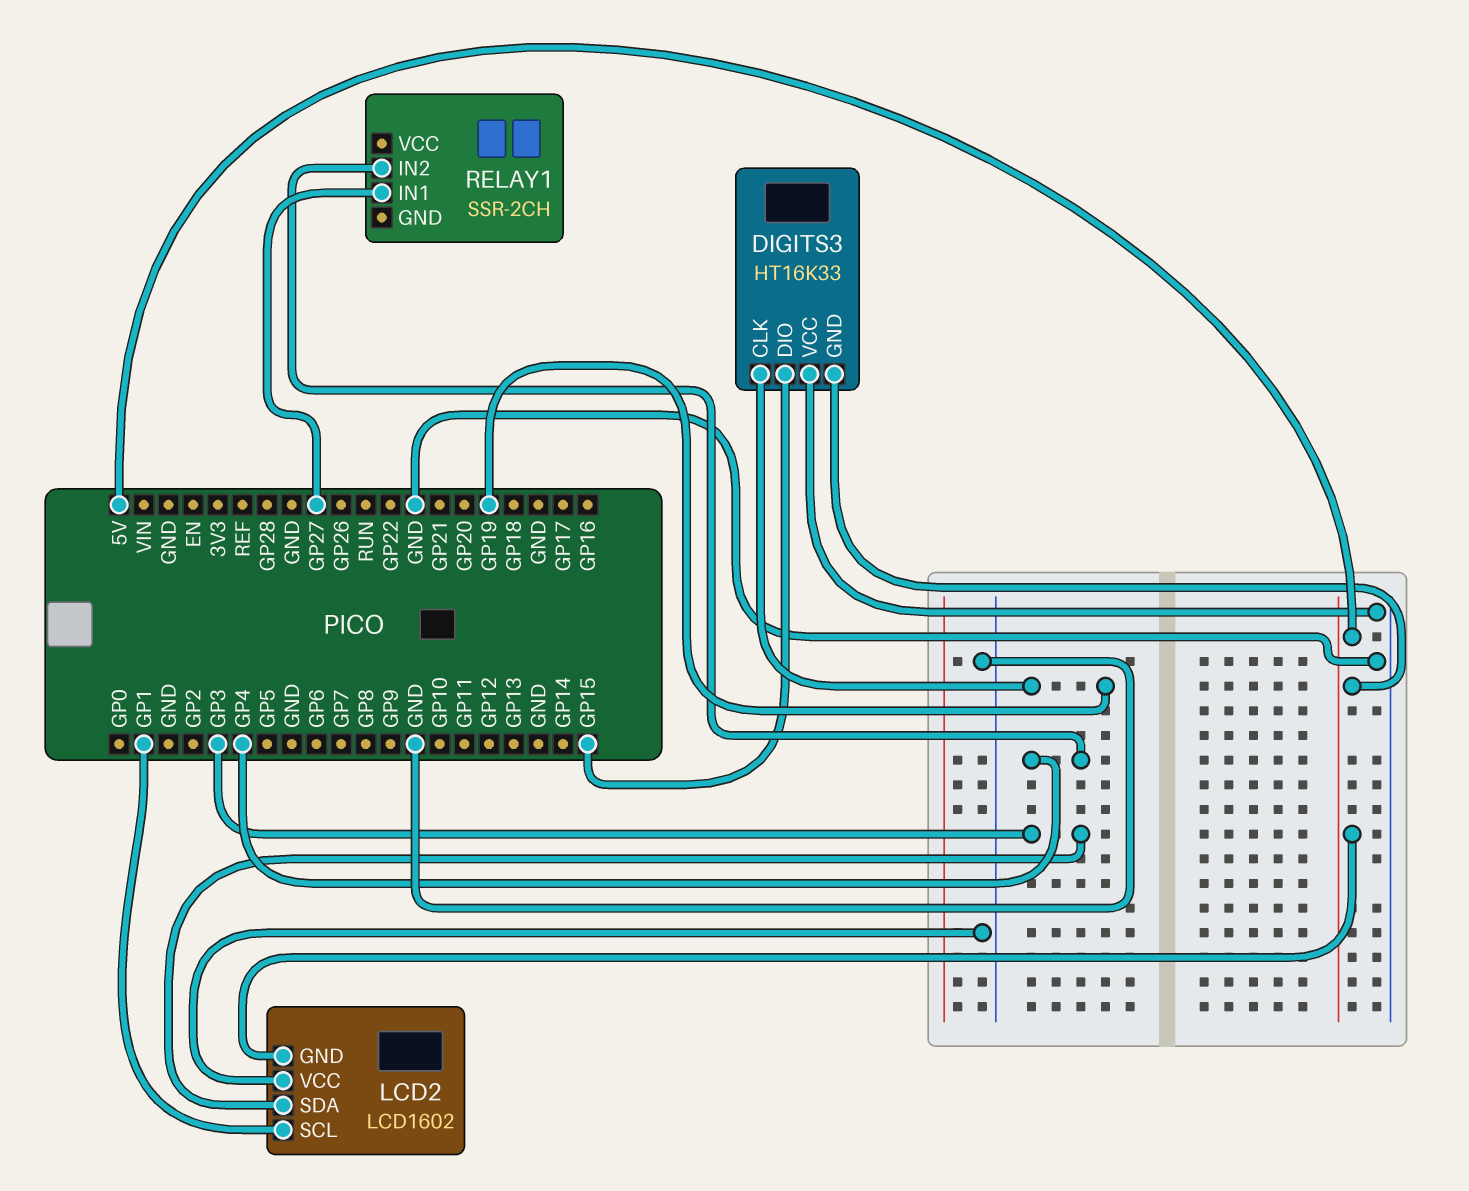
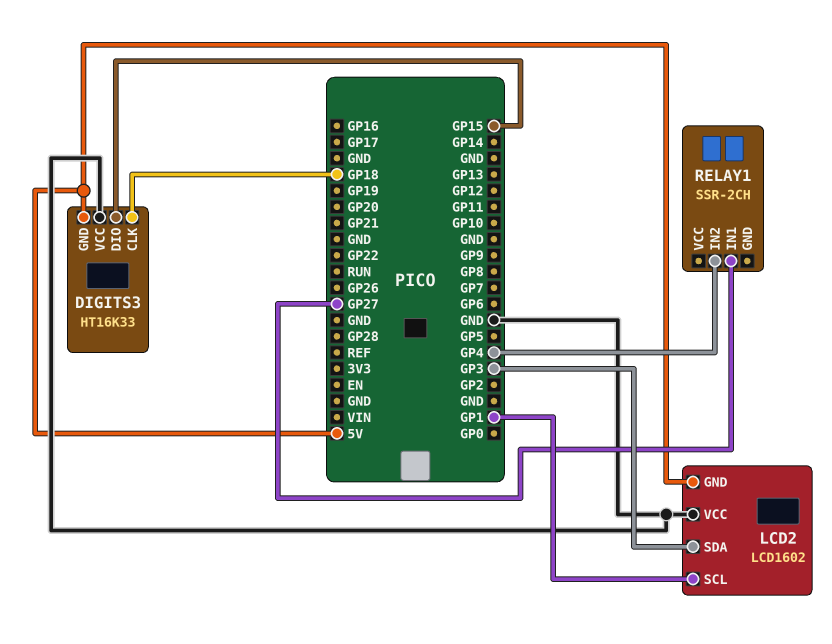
DIGITS3 pin CLK: GP19 -> GP18

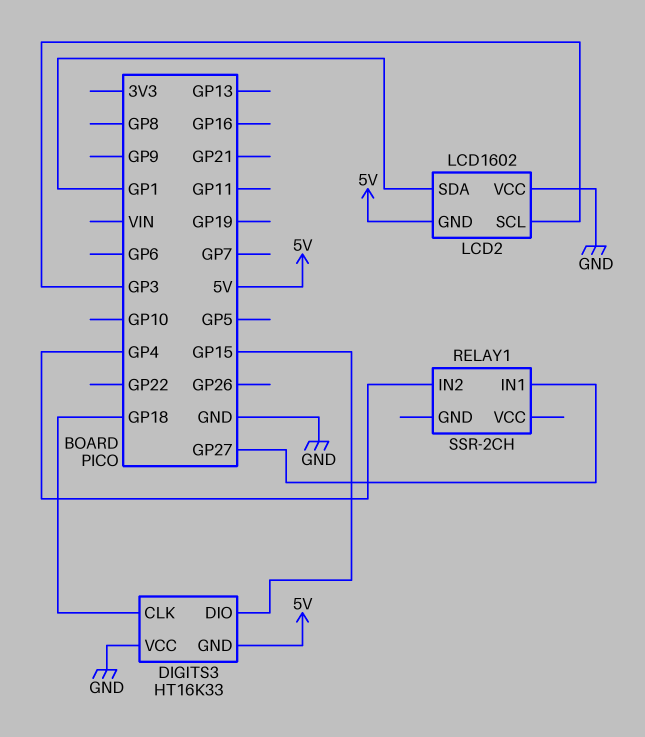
LCD2 pin SCL: GP1 -> GP3
LCD2 pin SDA: GP3 -> GP1

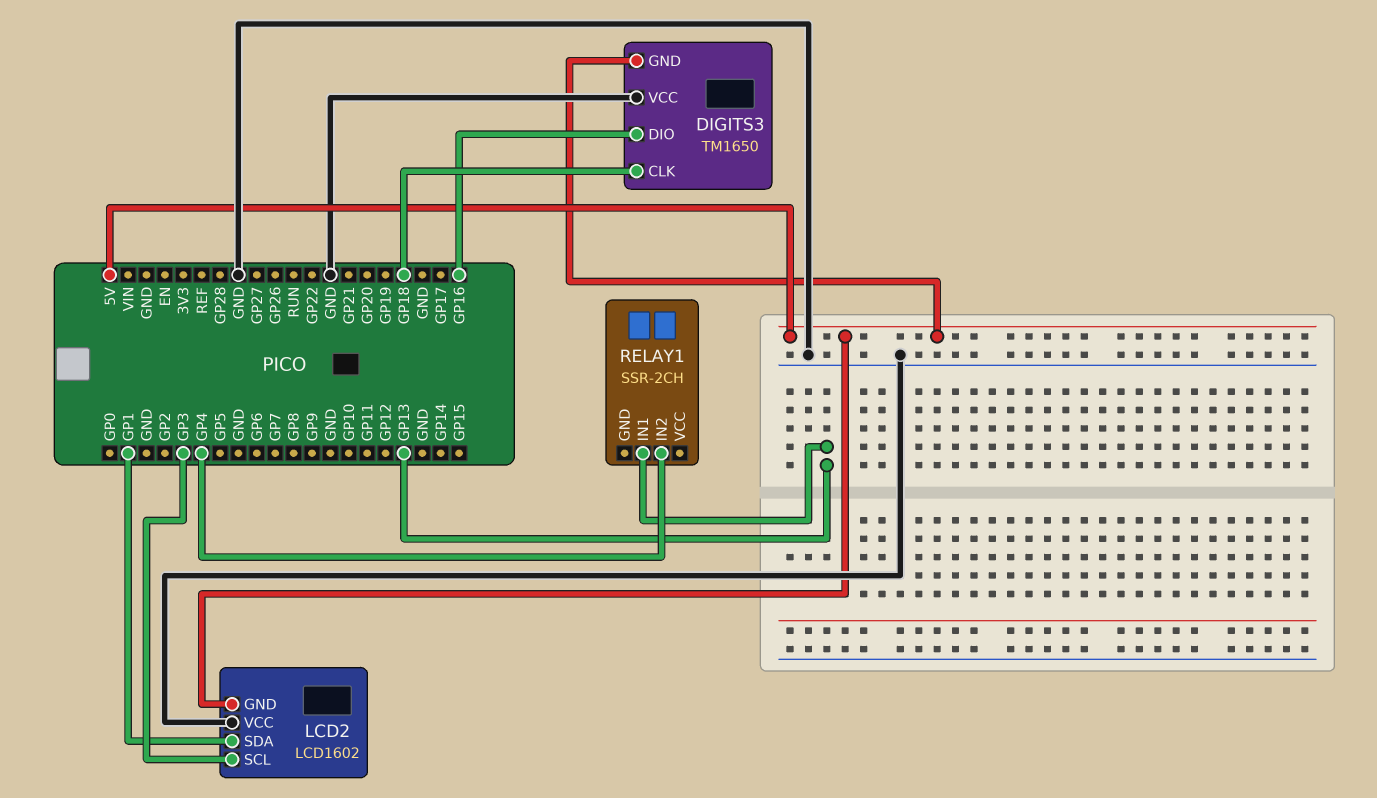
DIGITS3: HT16K33 -> TM1650
DIGITS3 pin DIO: GP15 -> GP16
RELAY1 pin IN1: GP27 -> GP13

